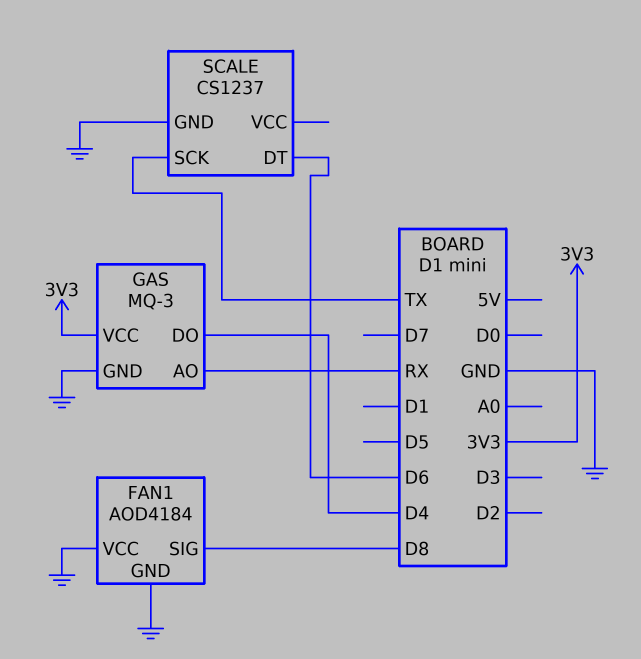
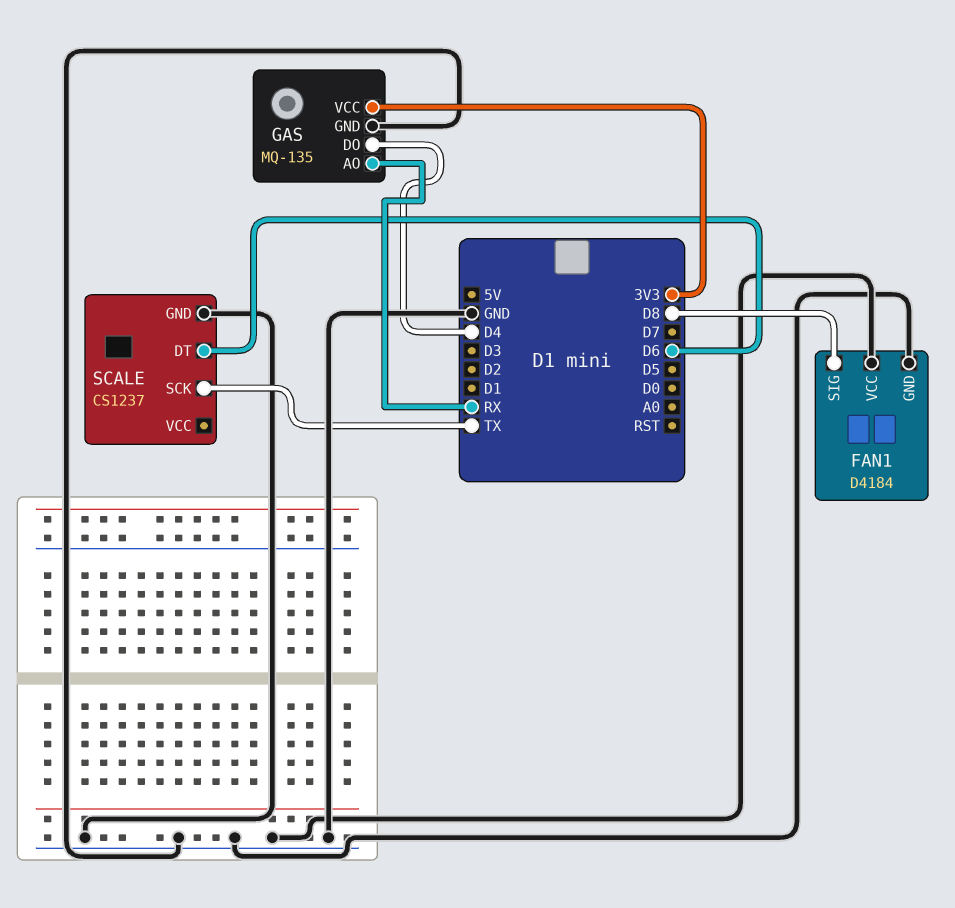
FAN1: AOD4184 -> D4184
GAS: MQ-3 -> MQ-135

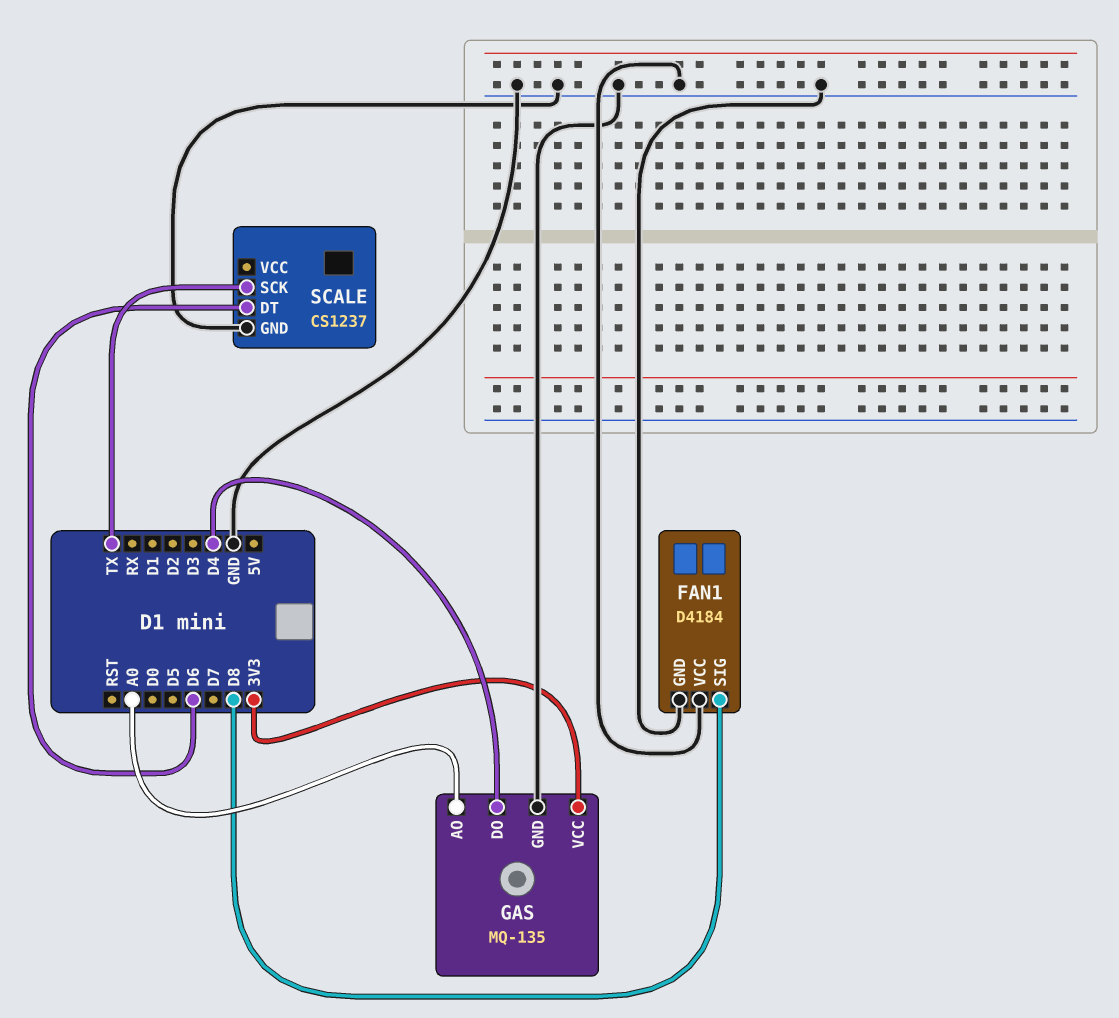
GAS pin AO: RX -> A0

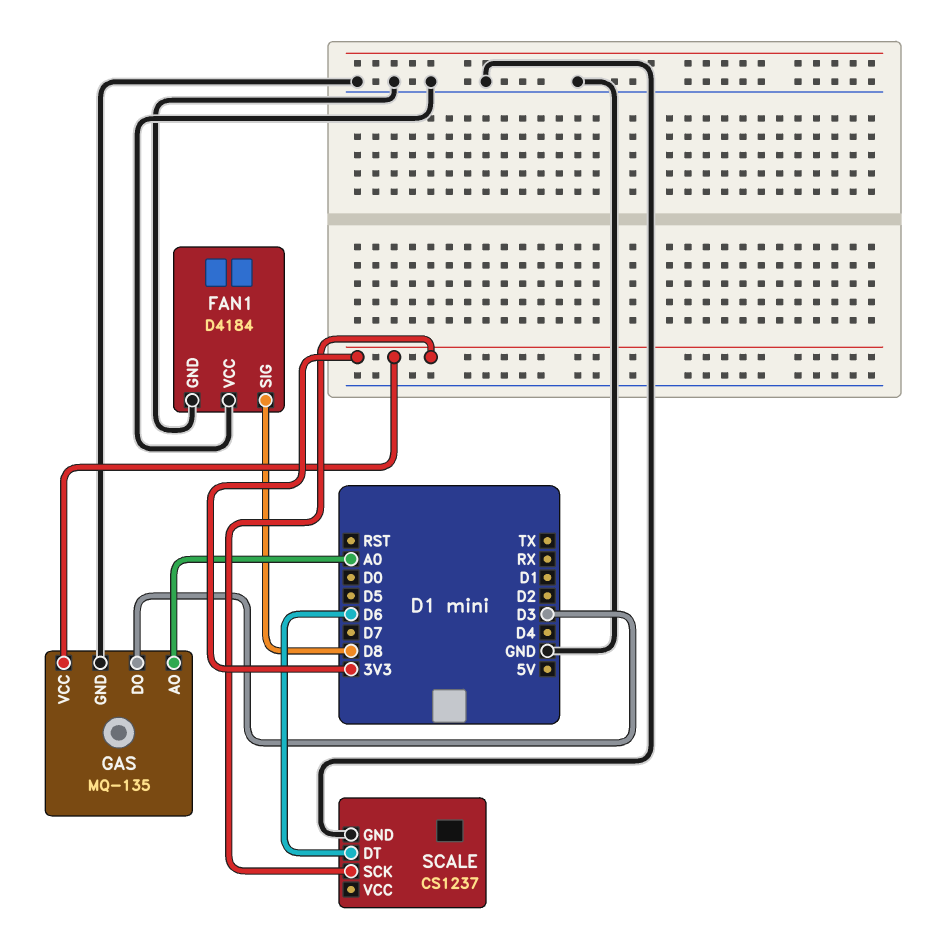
GAS pin DO: D4 -> D3
SCALE pin SCK: TX -> 3V3

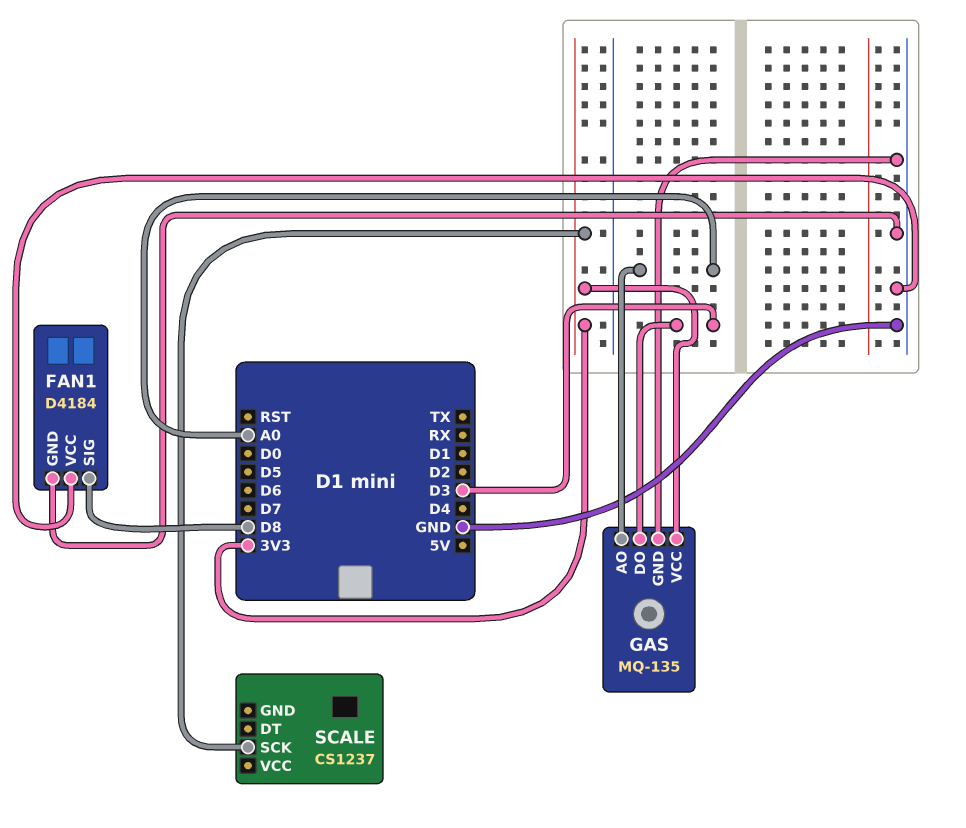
SCALE pin DT: D6 -> none
SCALE pin GND: GND -> none

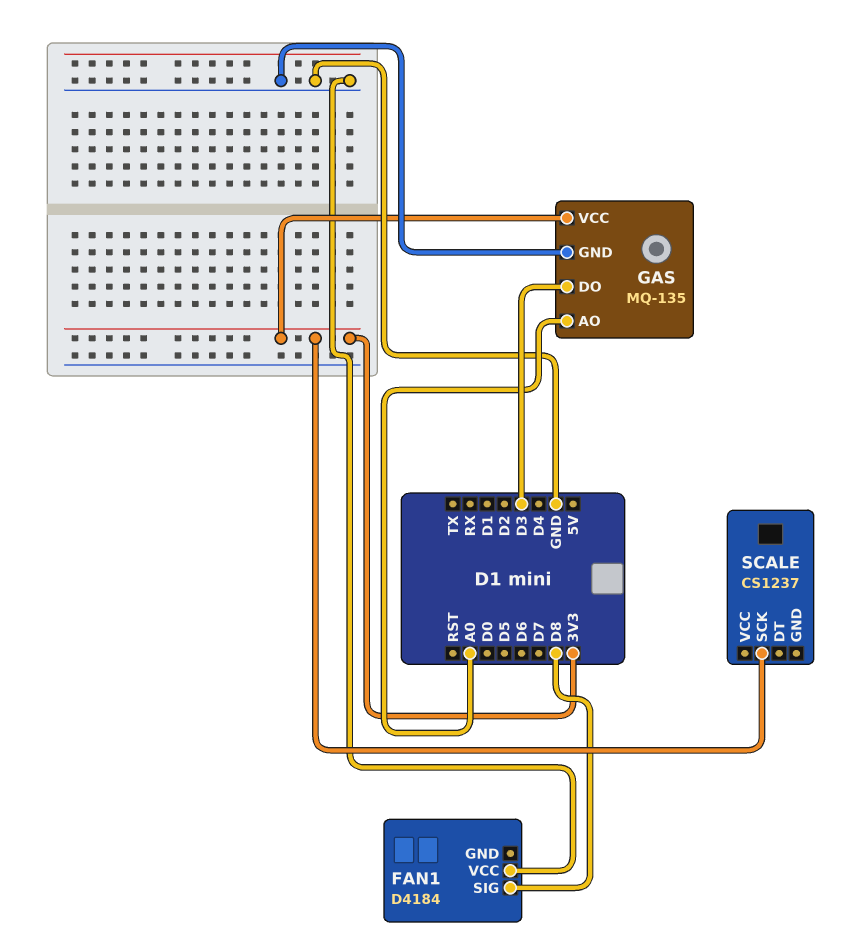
FAN1 pin GND: GND -> none

